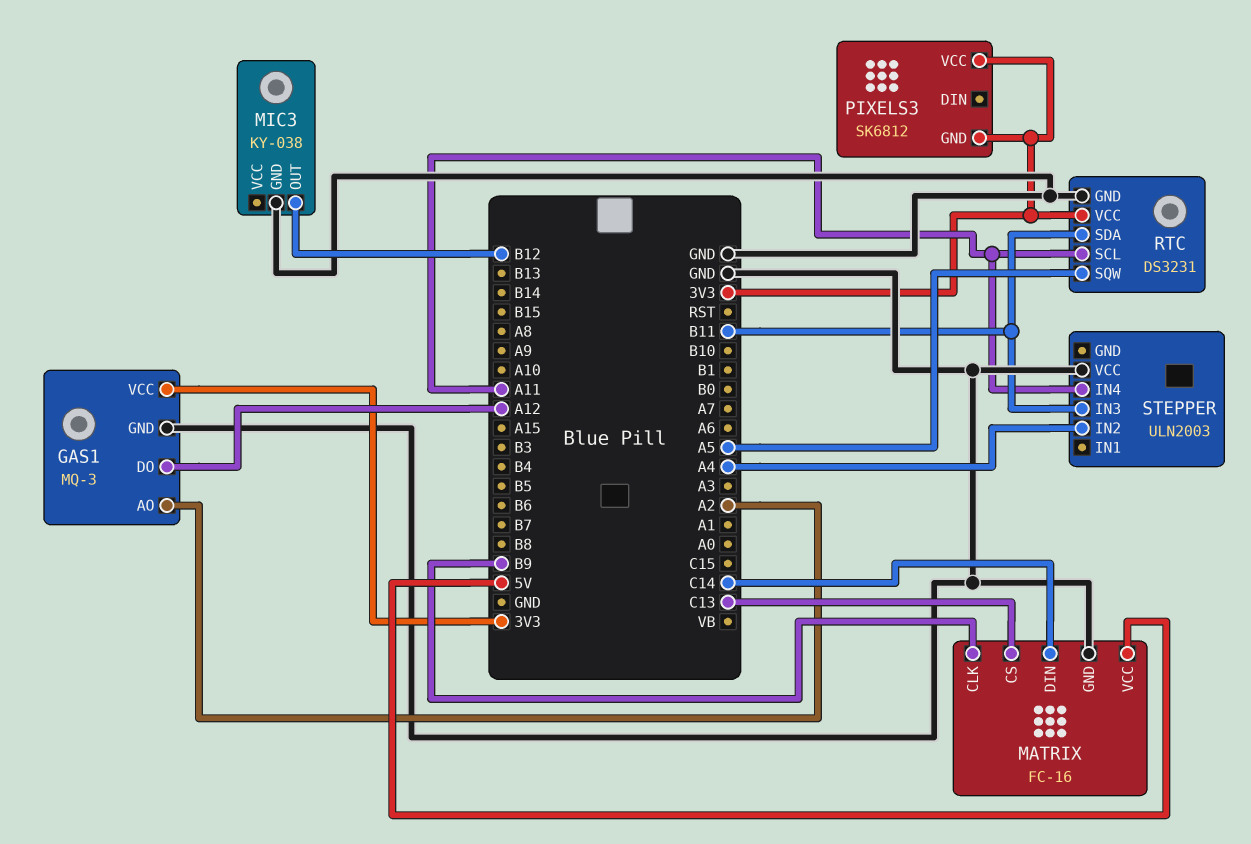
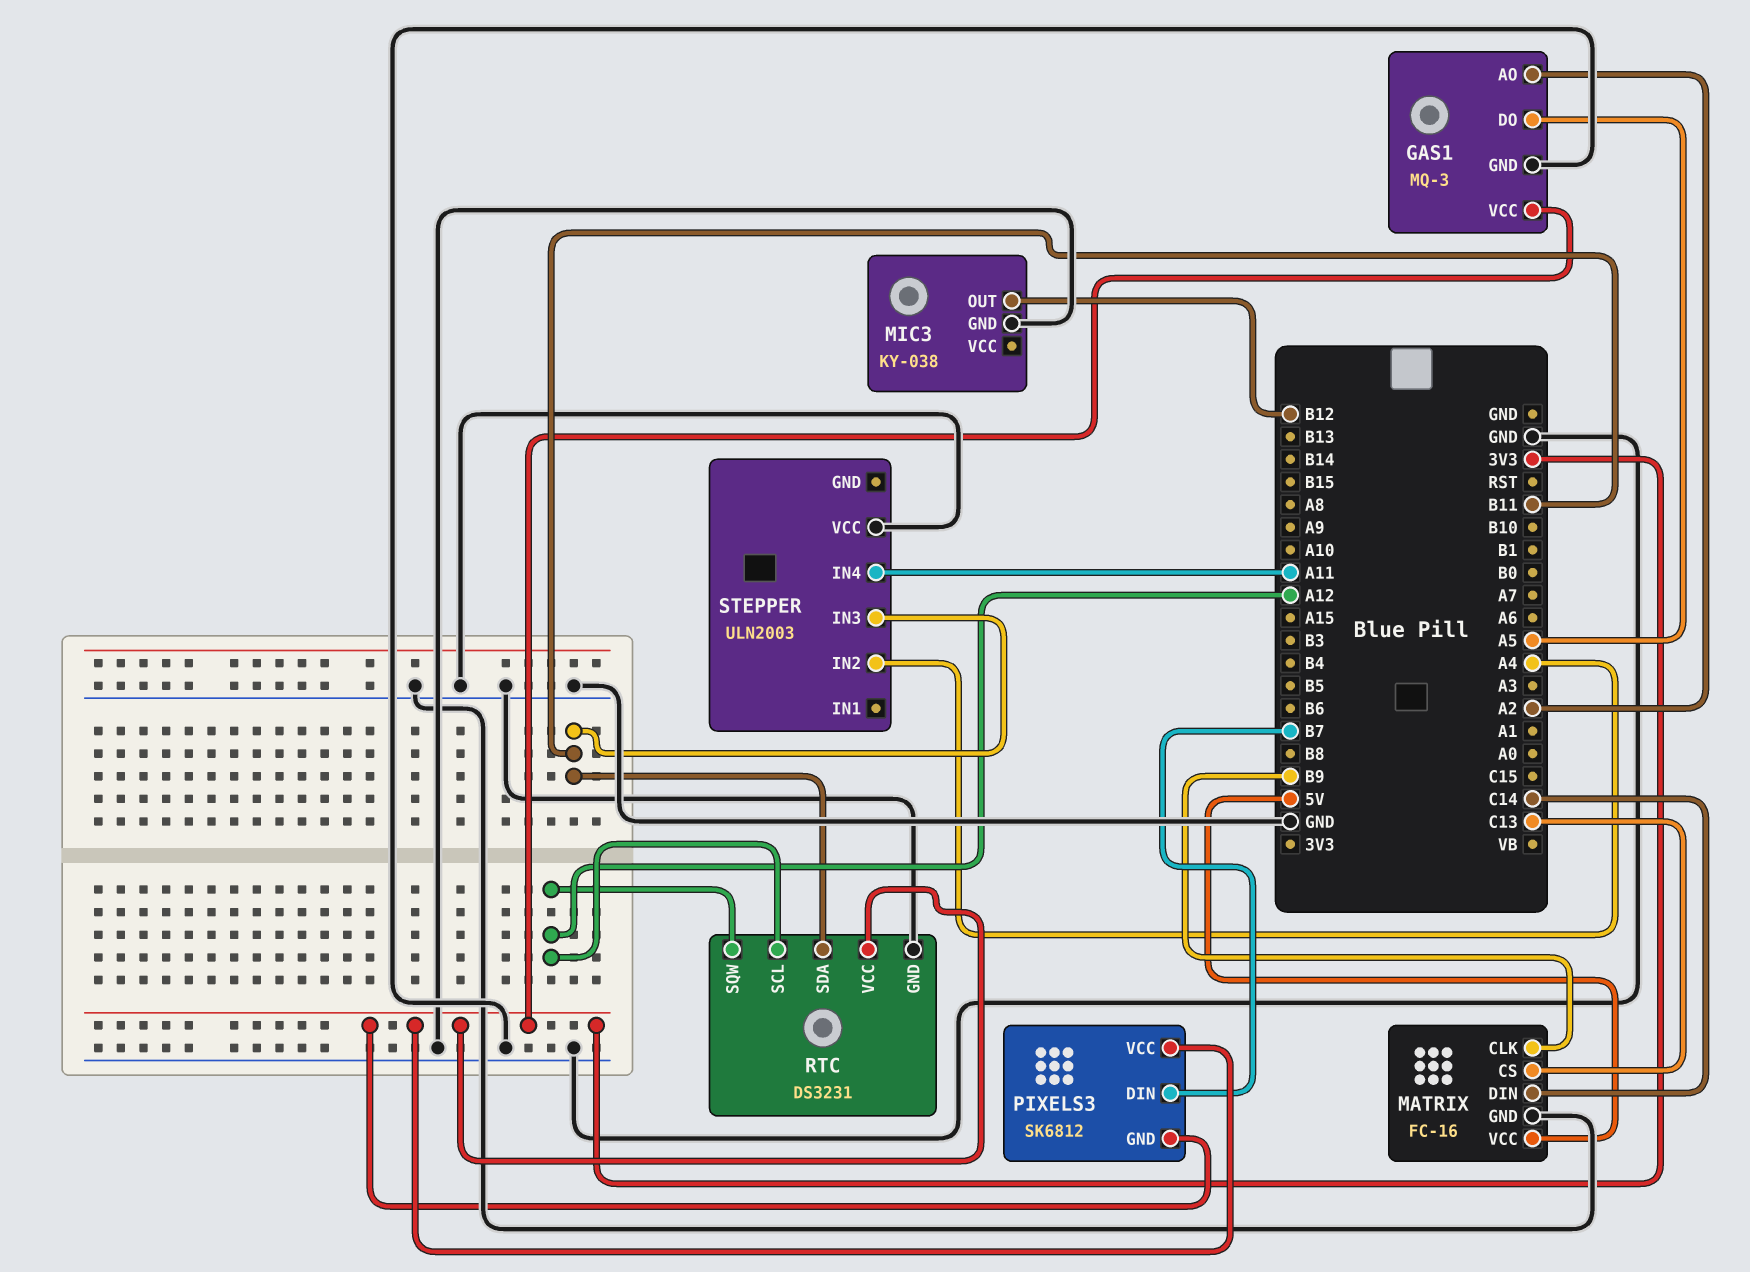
GAS1 pin DO: A12 -> A5
PIXELS3 pin DIN: none -> B7
RTC pin SCL: A11 -> A12
RTC pin SQW: A5 -> A12

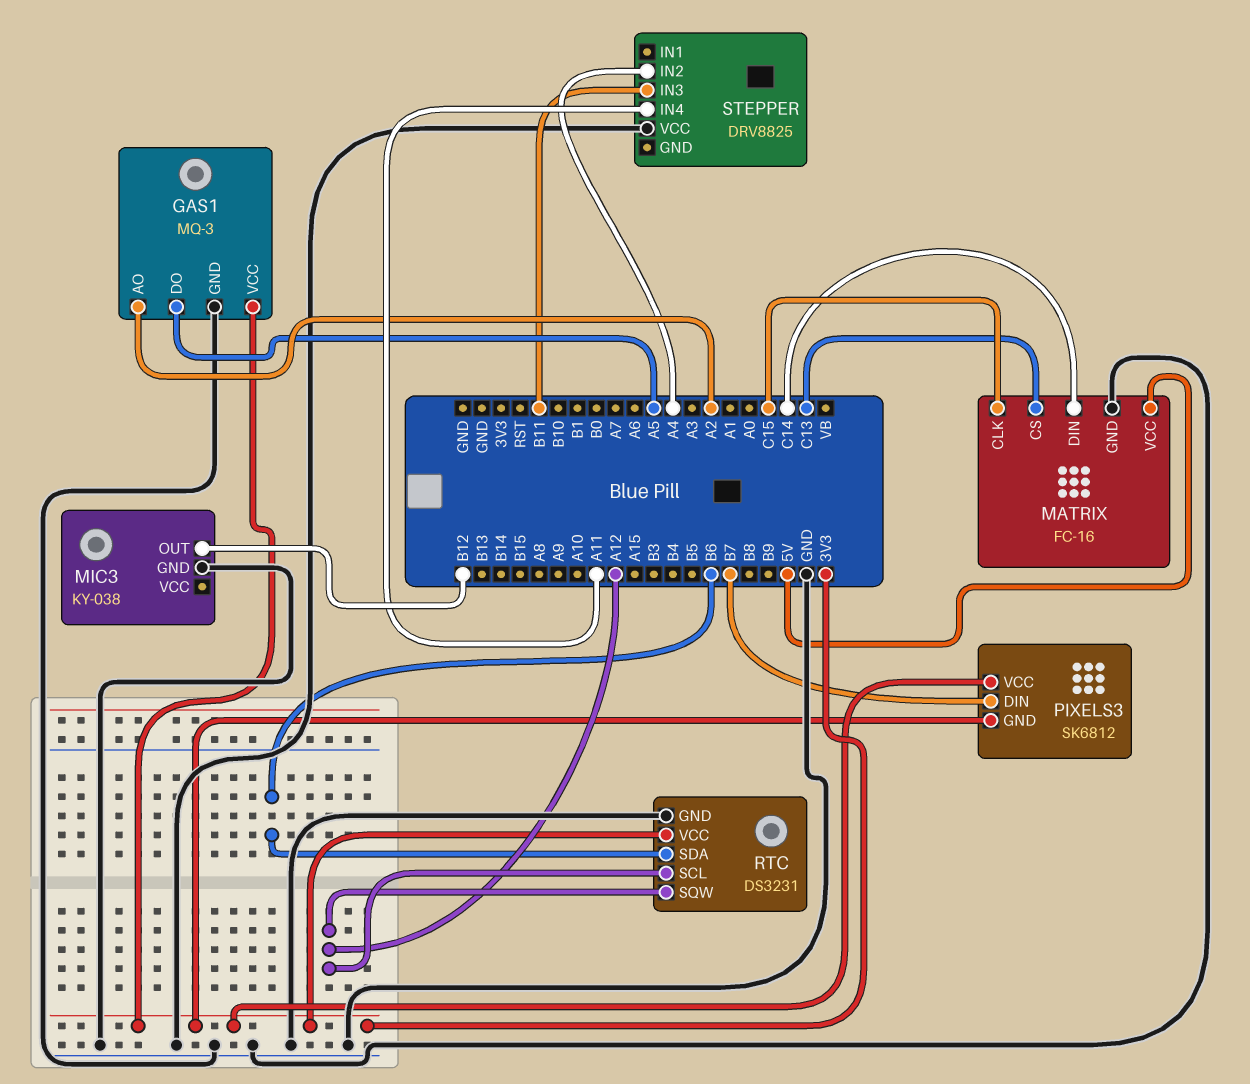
MATRIX pin CLK: B9 -> C15
RTC pin SDA: B11 -> B6
STEPPER: ULN2003 -> DRV8825

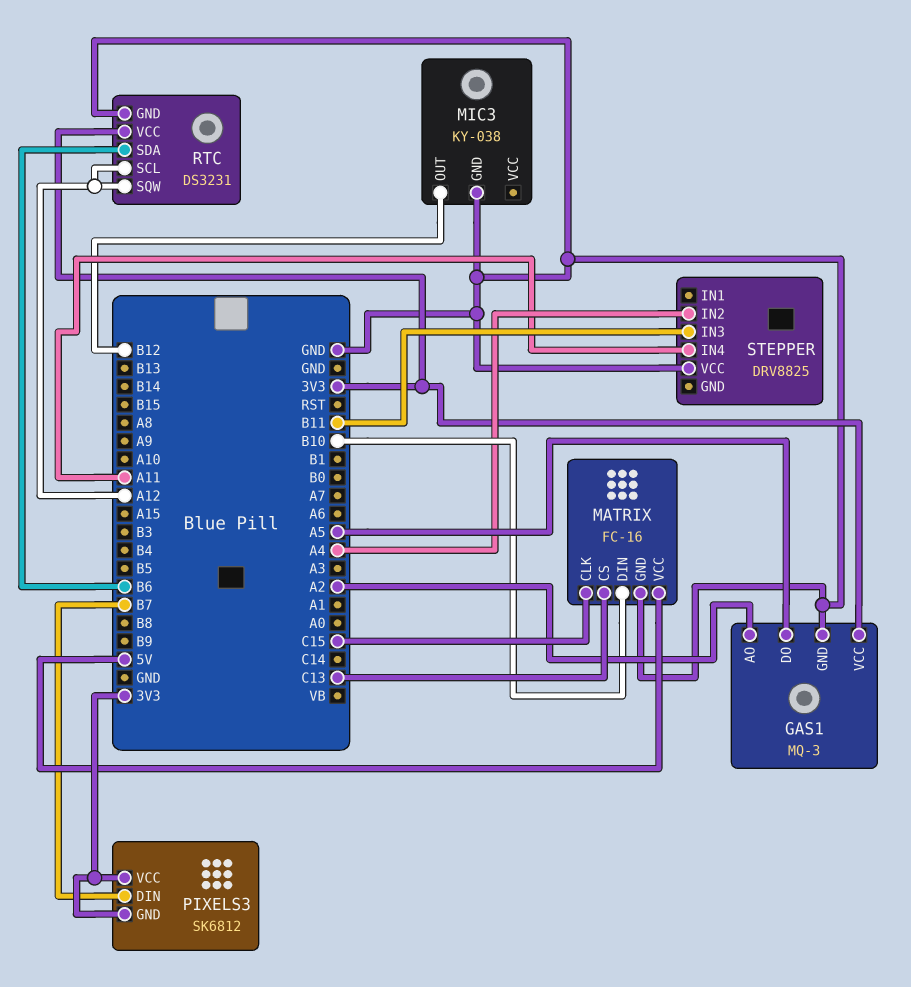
MATRIX pin DIN: C14 -> B10

